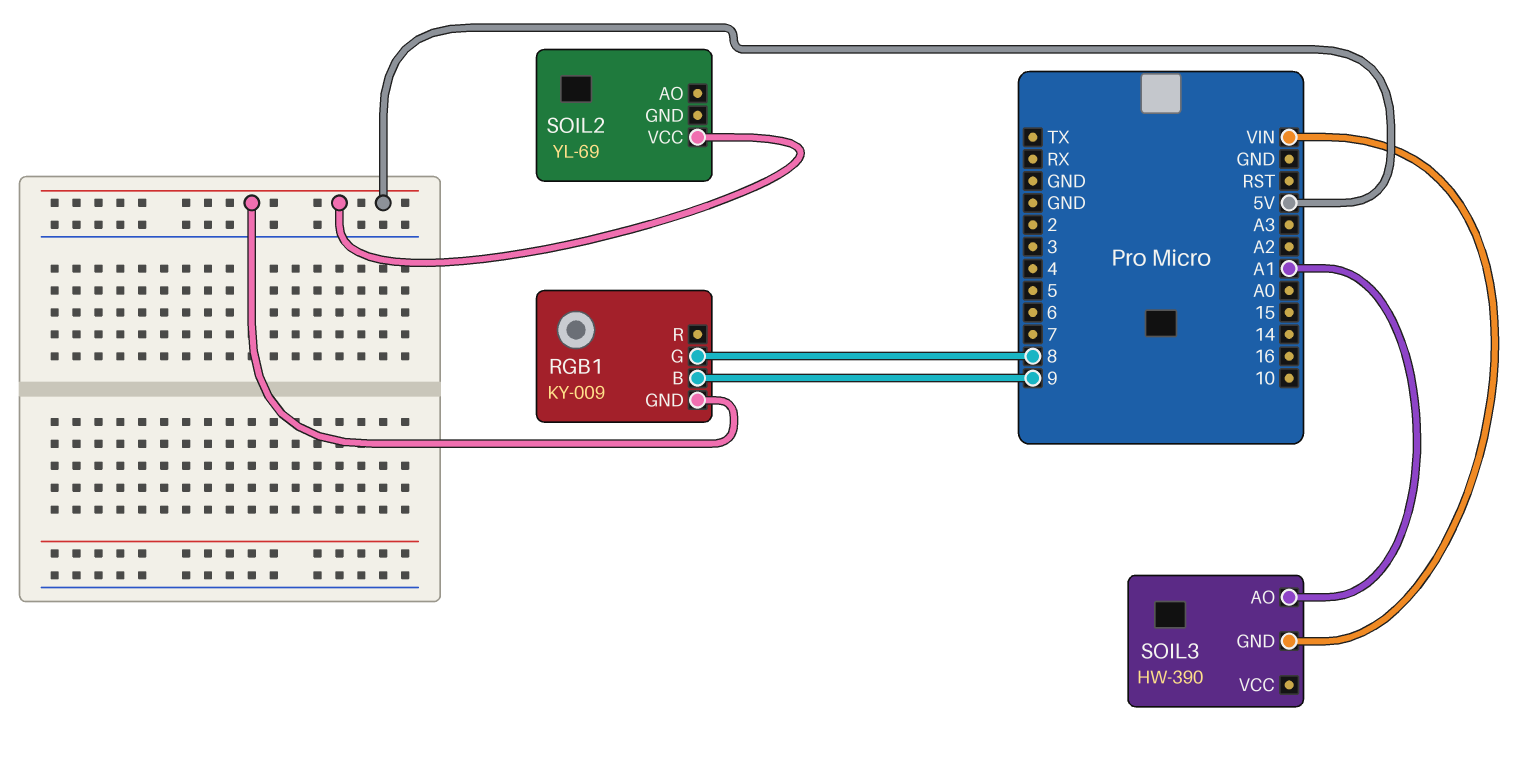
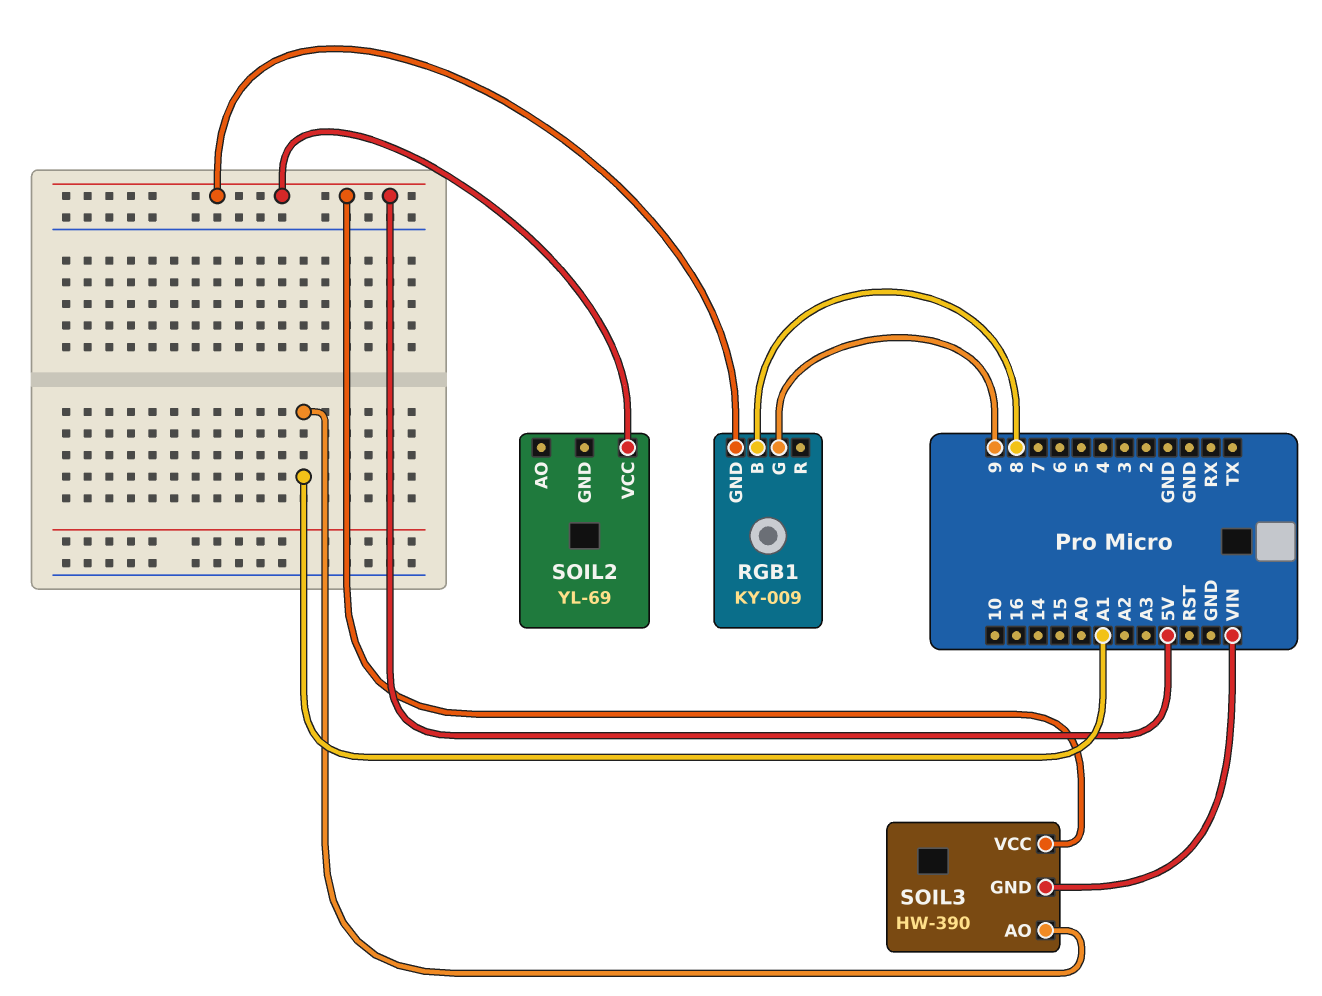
RGB1 pin B: 9 -> 8
RGB1 pin G: 8 -> 9
SOIL3 pin VCC: none -> 5V

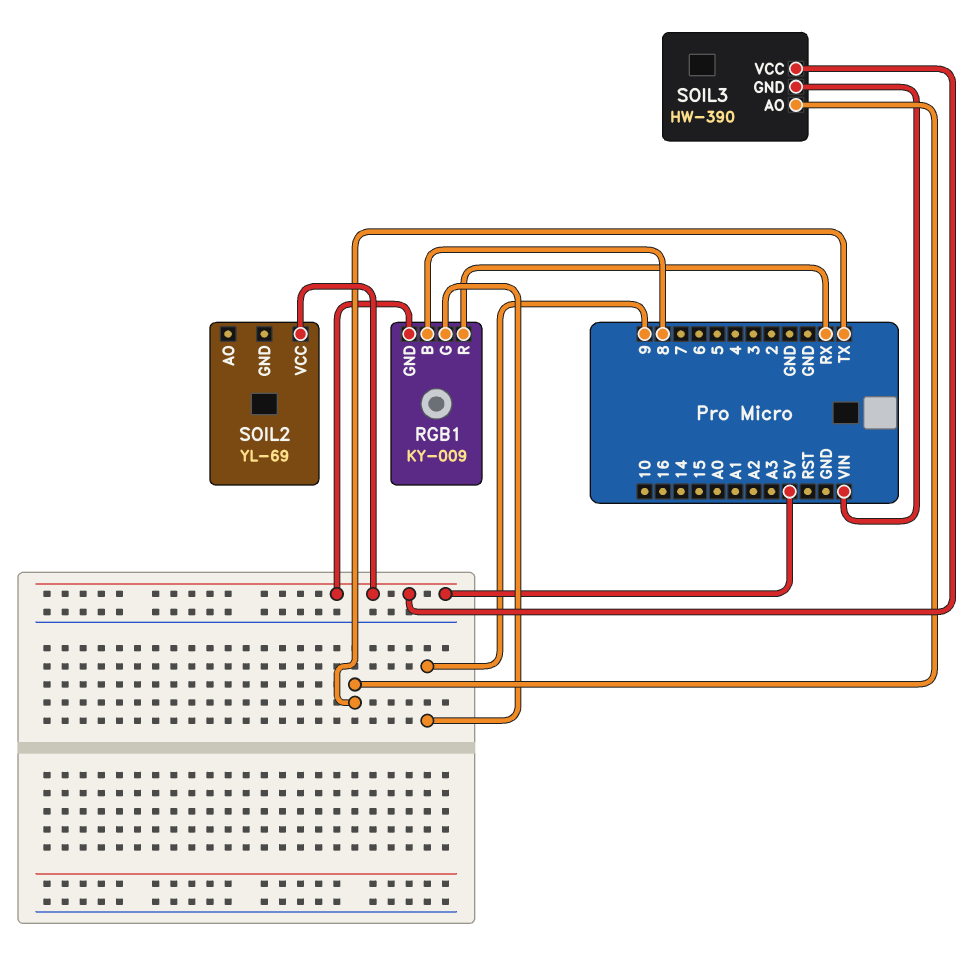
RGB1 pin R: none -> RX
SOIL3 pin AO: A1 -> TX

